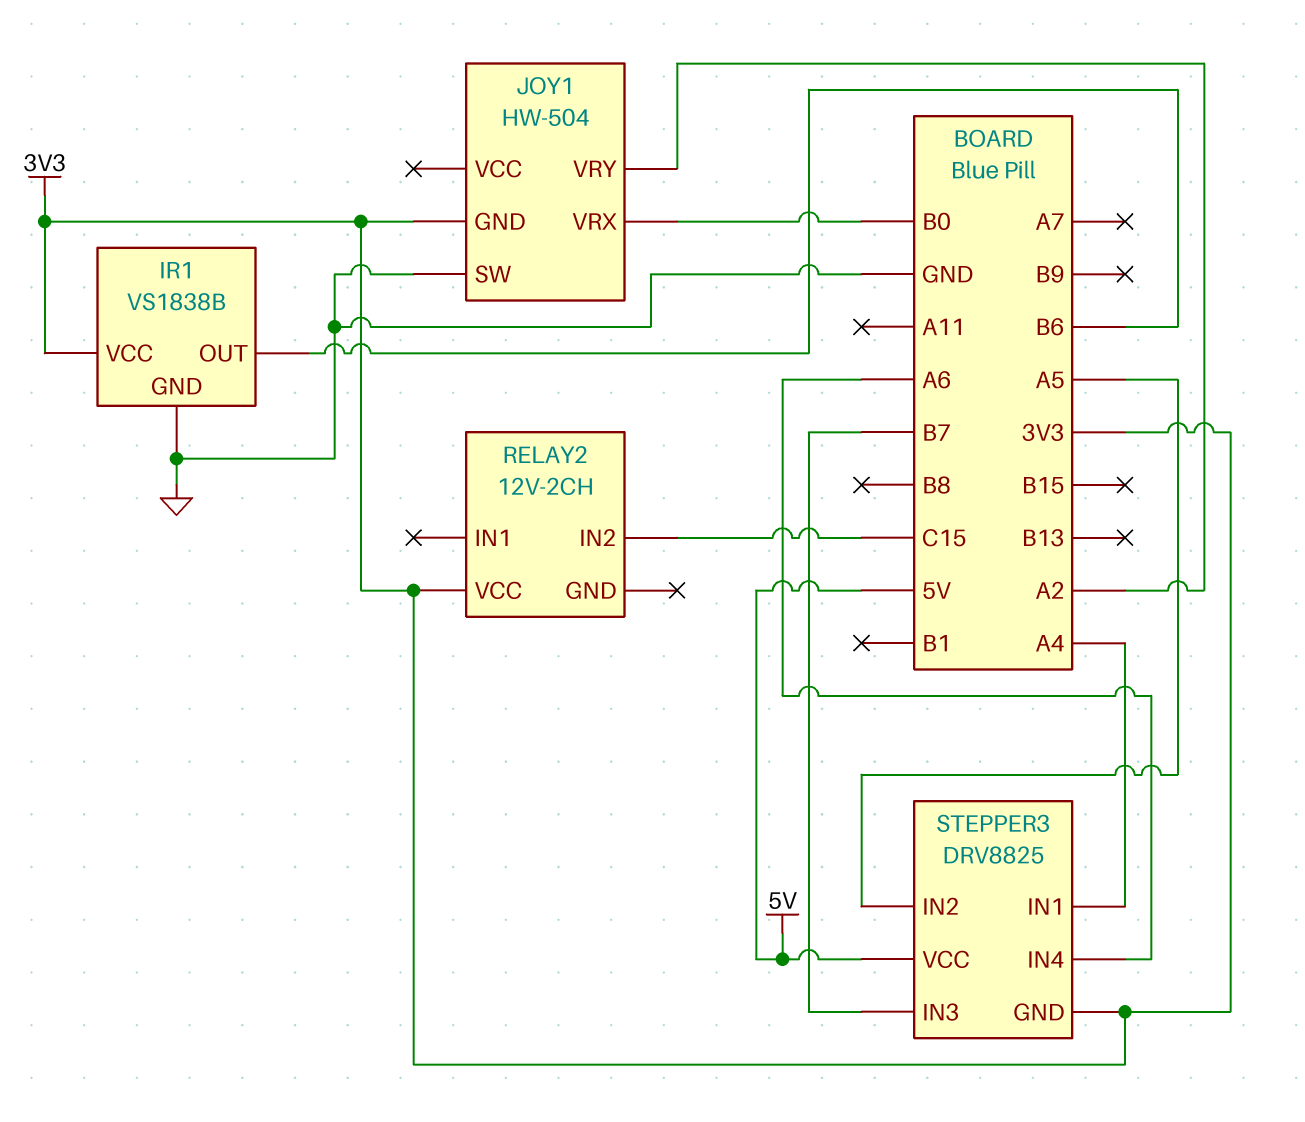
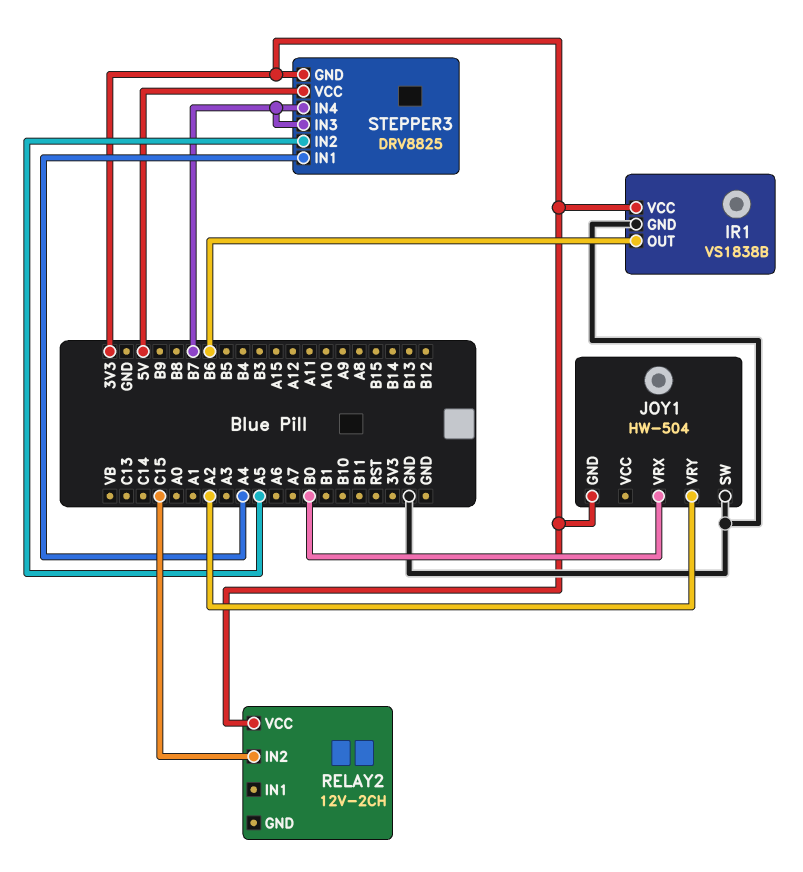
STEPPER3 pin IN4: A6 -> B7

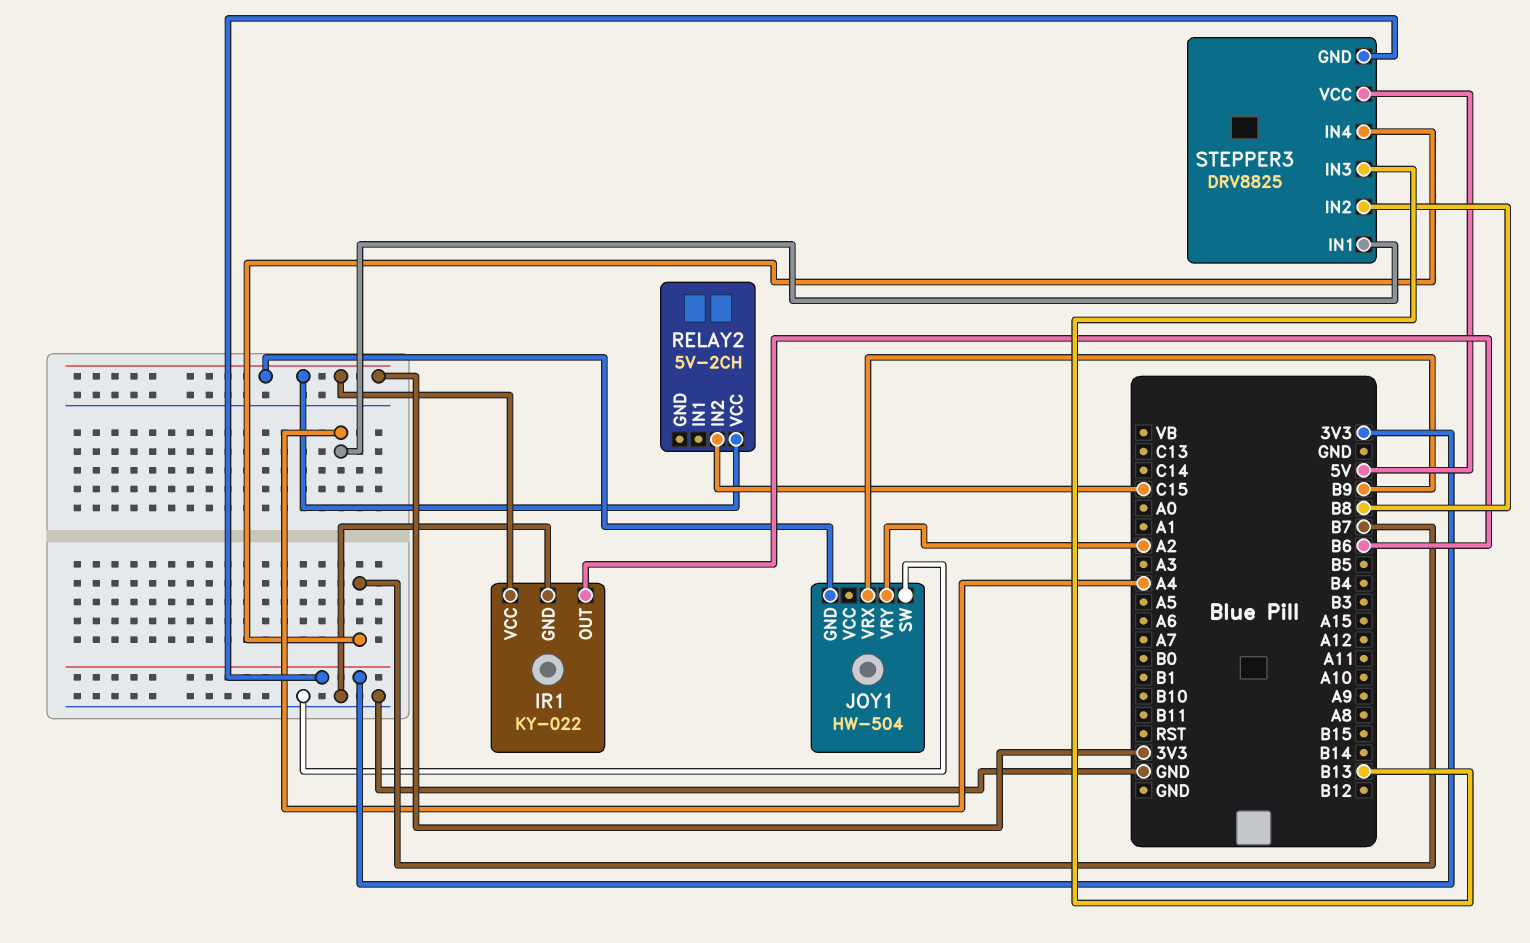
IR1: VS1838B -> KY-022
JOY1 pin VRX: B0 -> B9
RELAY2: 12V-2CH -> 5V-2CH
STEPPER3 pin IN2: A5 -> B8
STEPPER3 pin IN3: B7 -> B13

